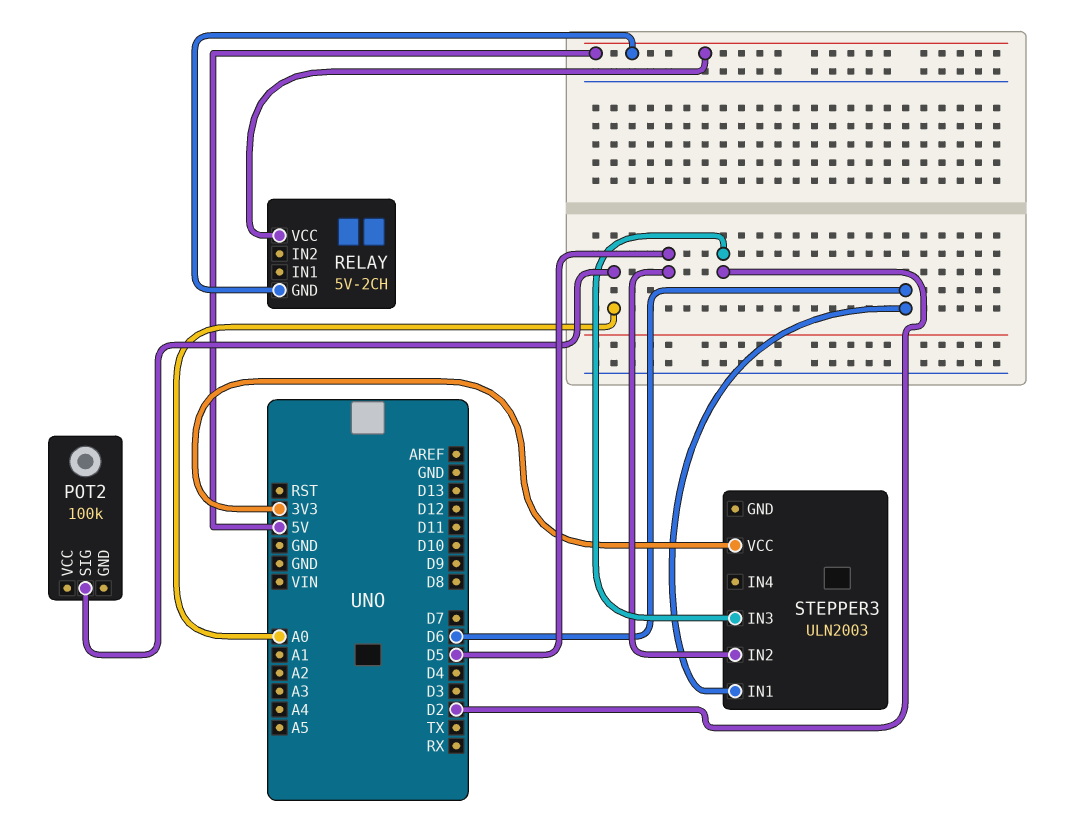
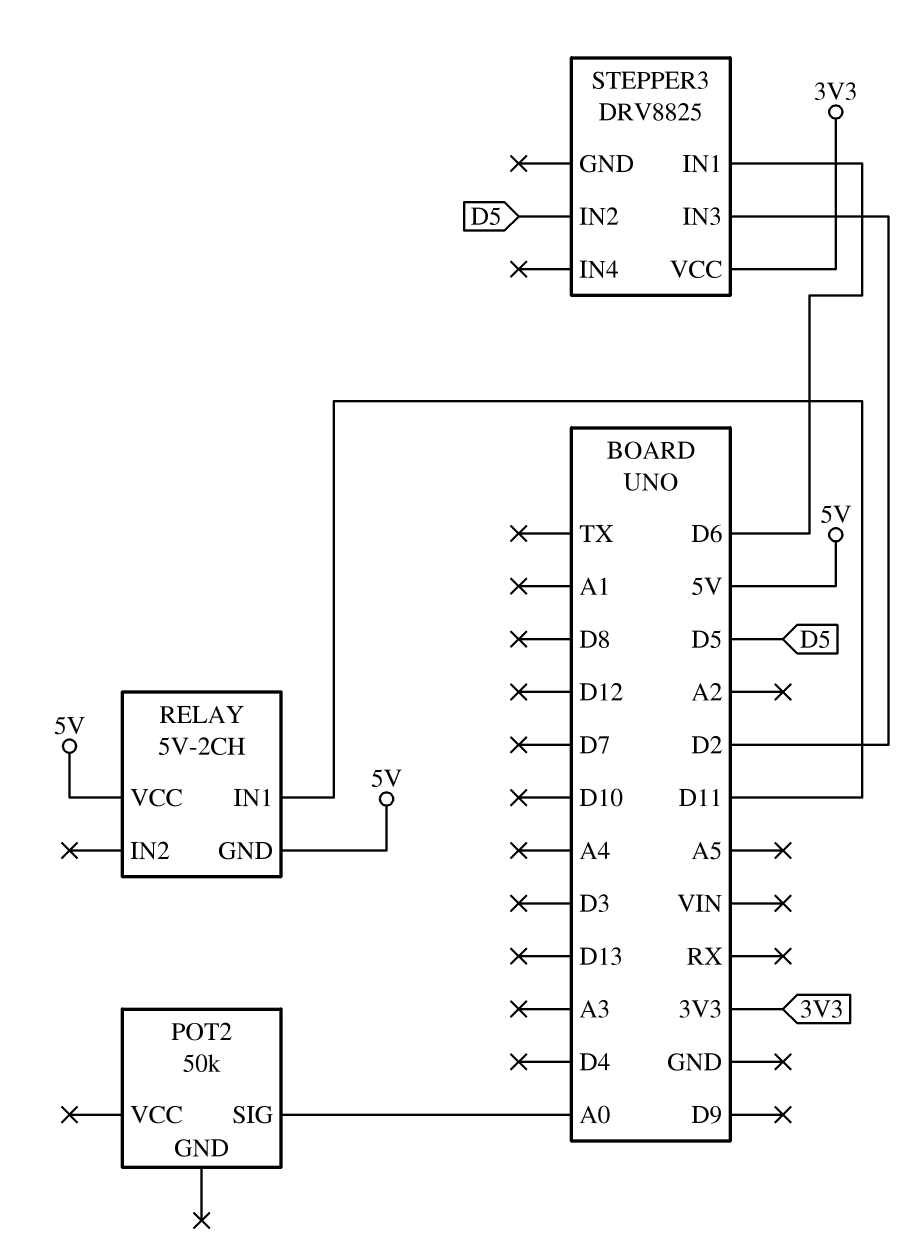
POT2: 100k -> 50k
RELAY pin IN1: none -> D11
STEPPER3: ULN2003 -> DRV8825

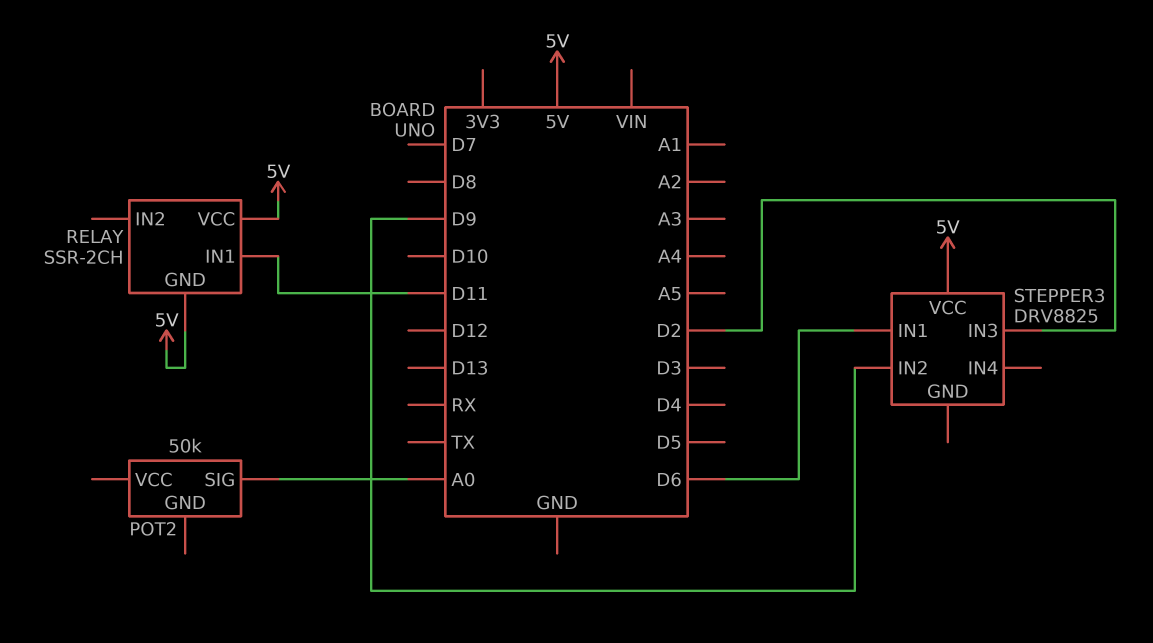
RELAY: 5V-2CH -> SSR-2CH
STEPPER3 pin IN2: D5 -> D9
STEPPER3 pin VCC: 3V3 -> 5V

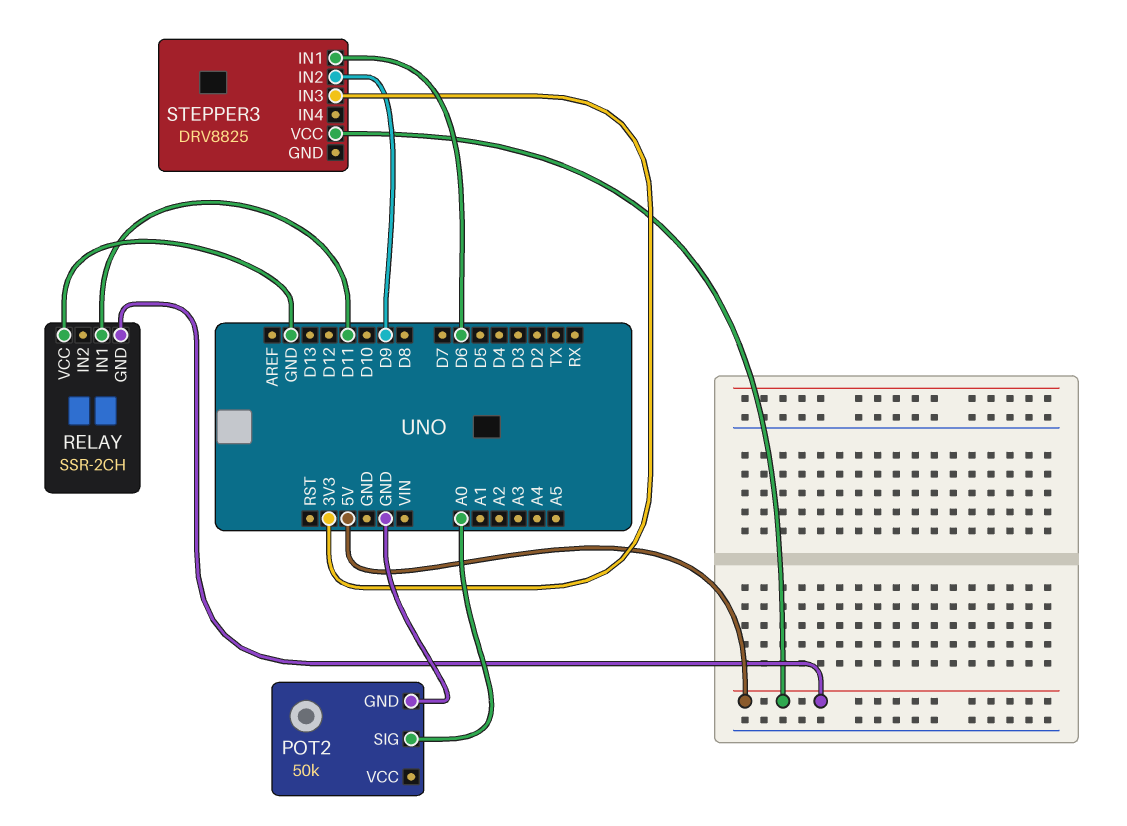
POT2 pin GND: none -> GND
RELAY pin VCC: 5V -> GND
STEPPER3 pin IN3: D2 -> 3V3

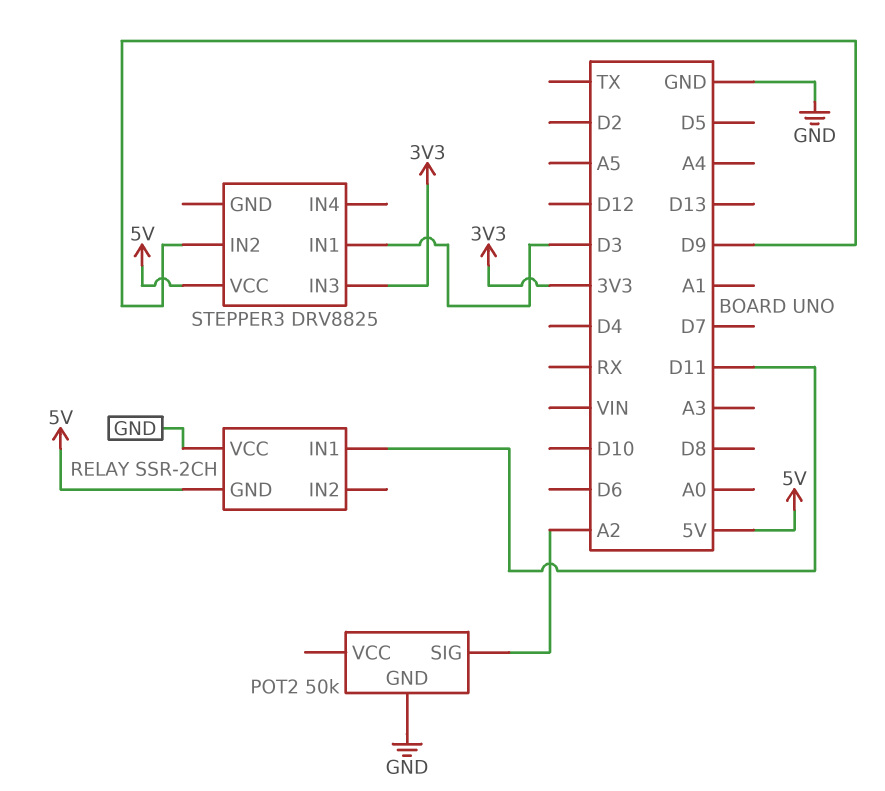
POT2 pin SIG: A0 -> A2
STEPPER3 pin IN1: D6 -> D3

